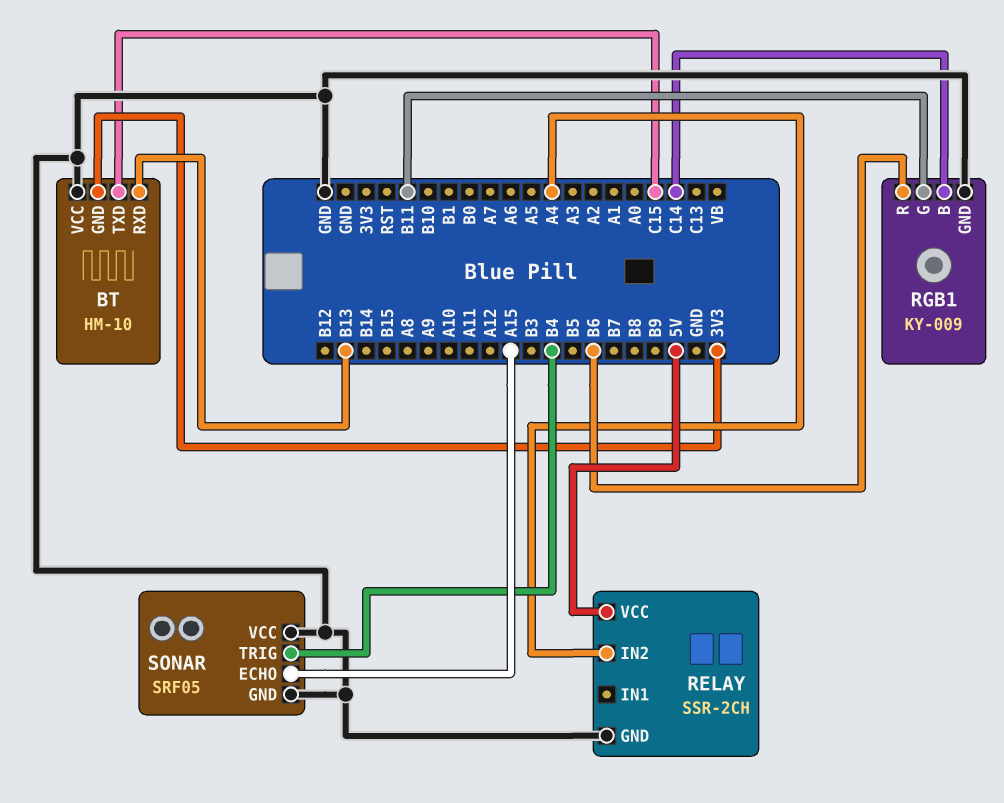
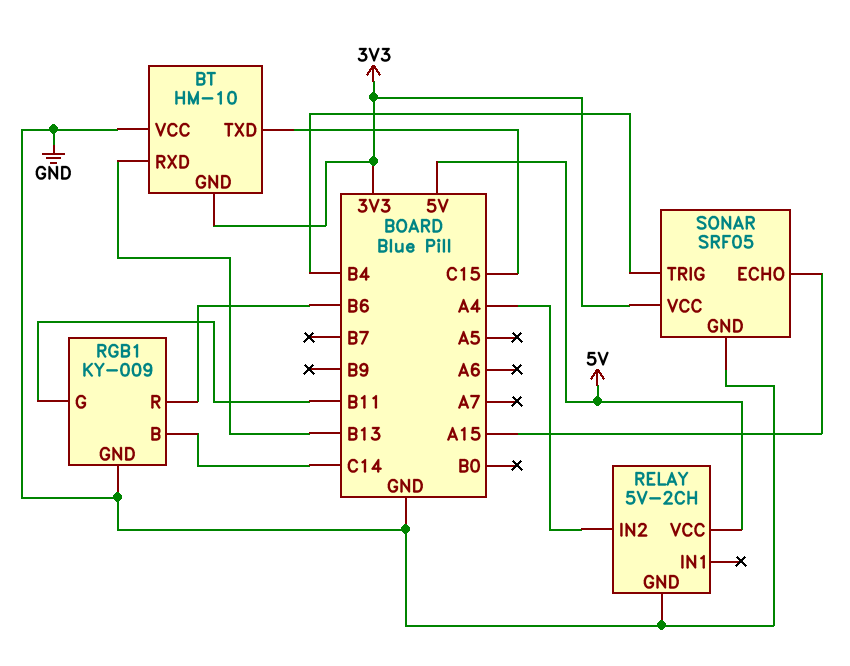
RELAY: SSR-2CH -> 5V-2CH
SONAR pin VCC: GND -> 3V3

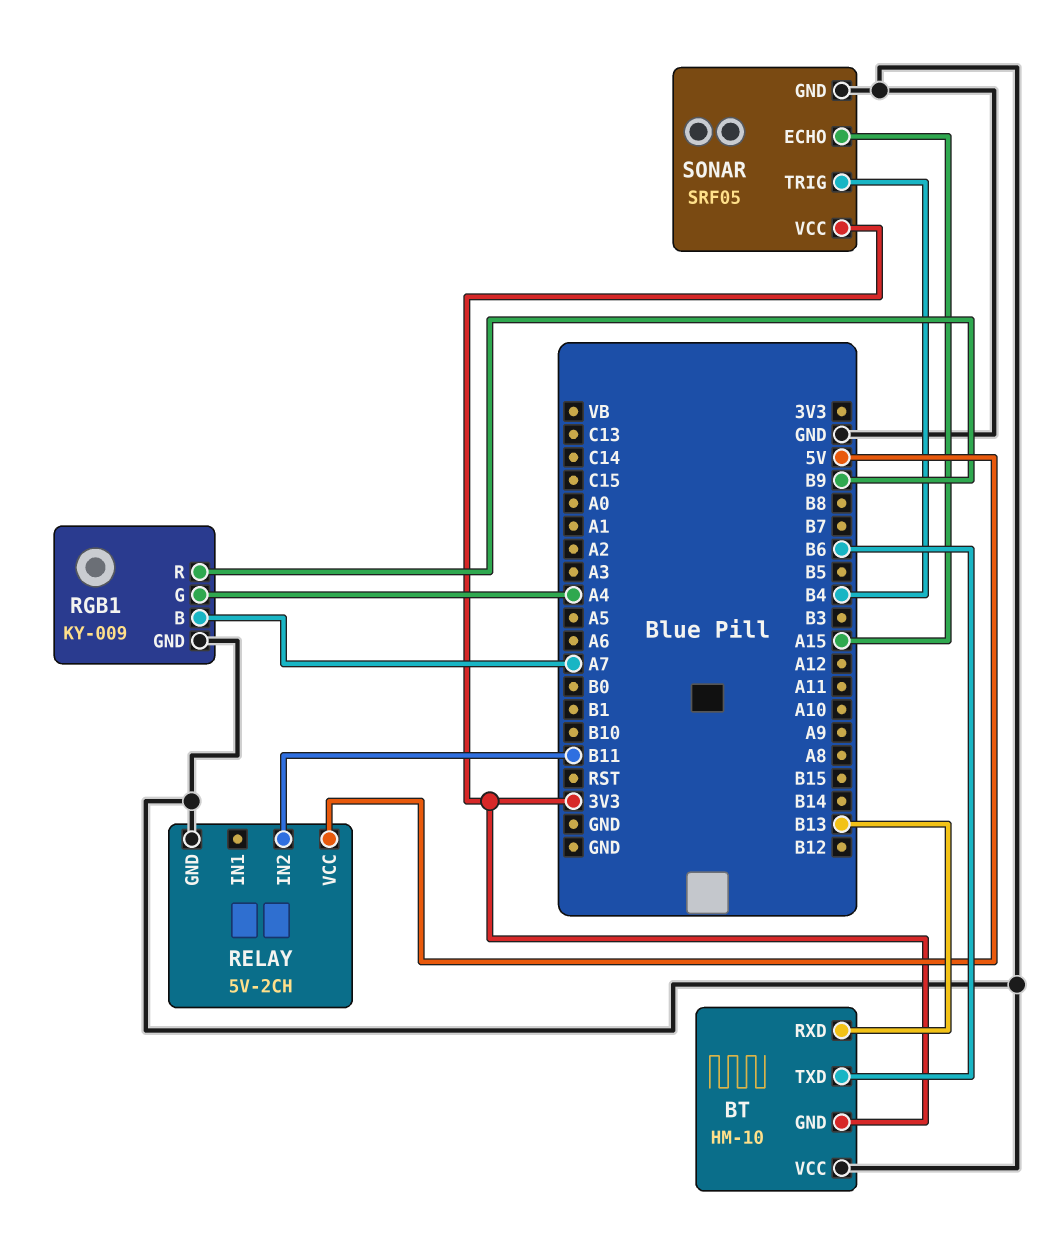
BT pin TXD: C15 -> B6
RELAY pin IN2: A4 -> B11
RGB1 pin B: C14 -> A7
RGB1 pin G: B11 -> A4
RGB1 pin R: B6 -> B9

